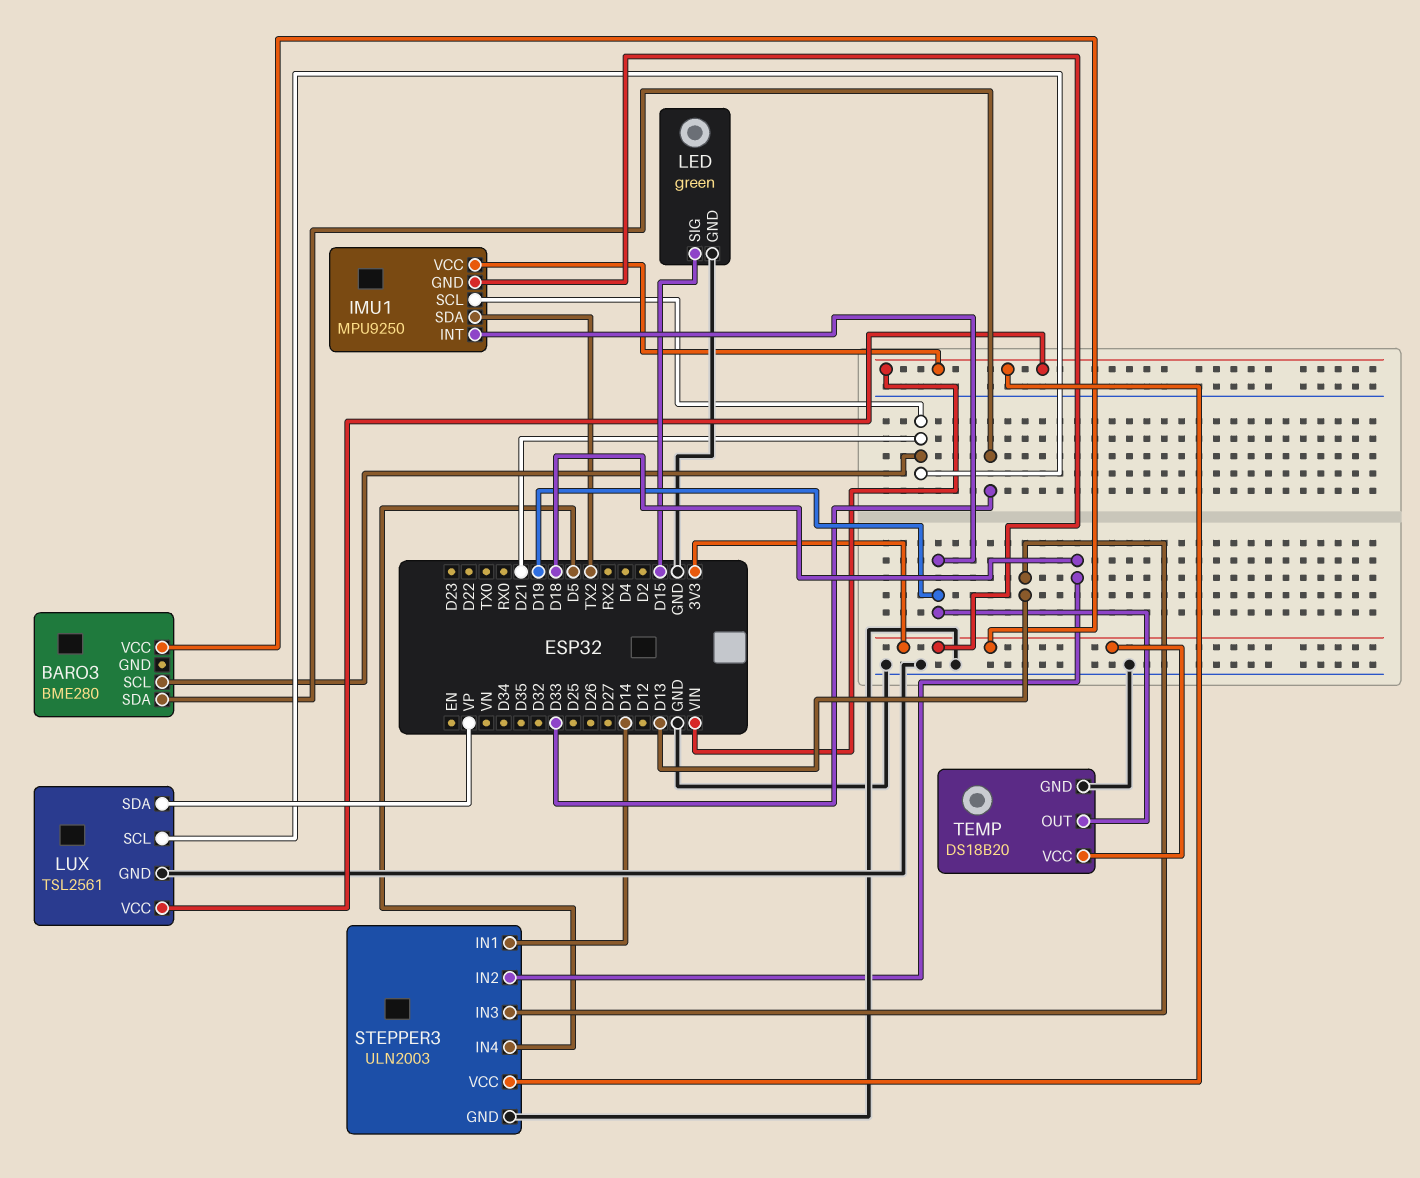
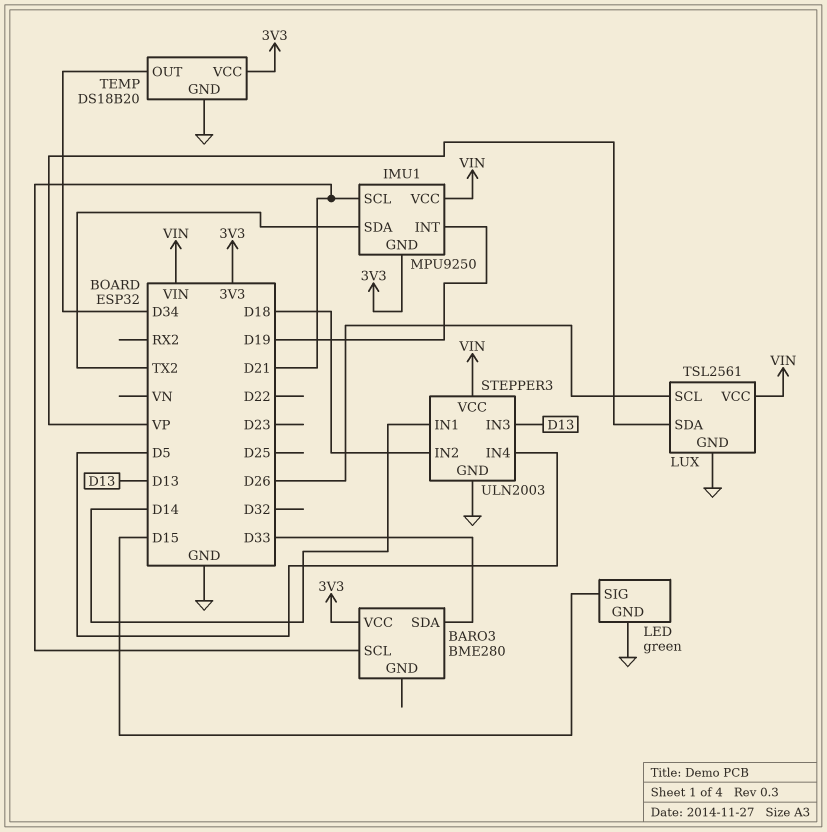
LUX pin SCL: D21 -> D26
TEMP pin OUT: D19 -> D34

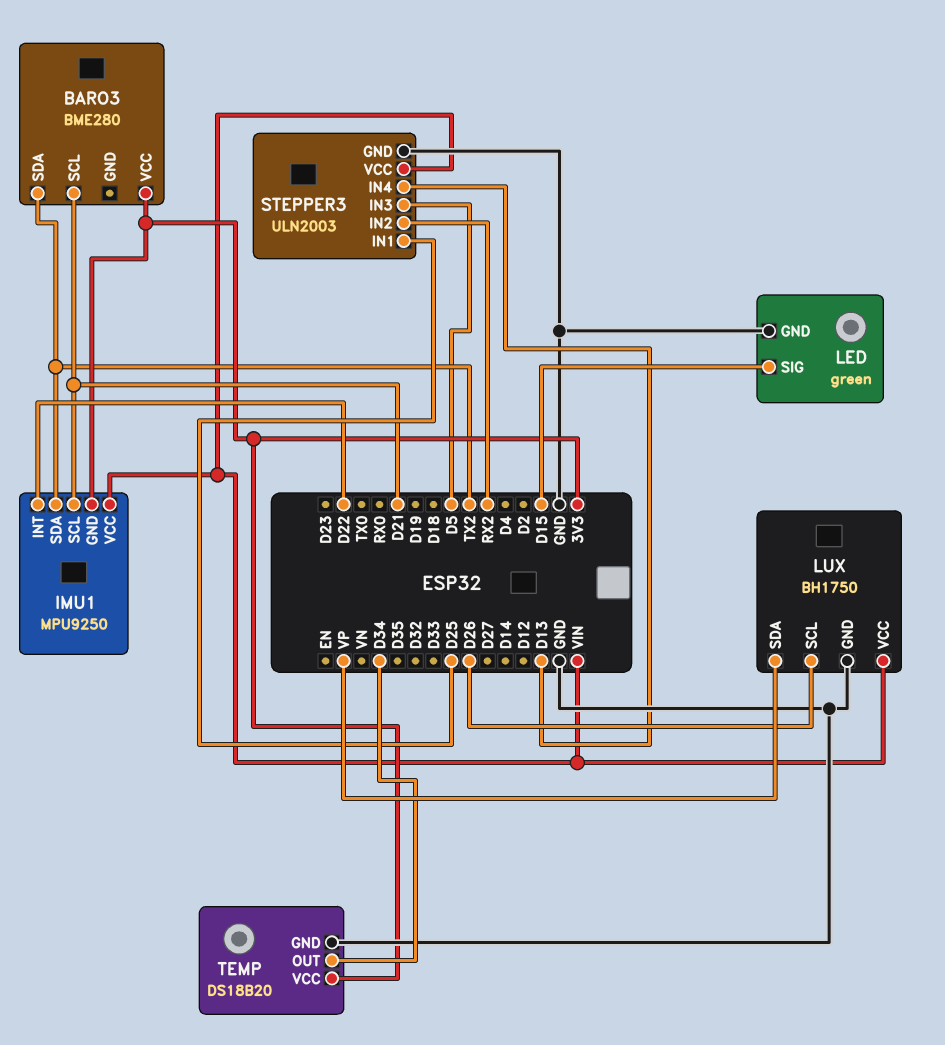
BARO3 pin SDA: D33 -> TX2
IMU1 pin INT: D19 -> D22
LUX: TSL2561 -> BH1750
STEPPER3 pin IN1: D14 -> D25
STEPPER3 pin IN2: D18 -> RX2
STEPPER3 pin IN3: D13 -> D5
STEPPER3 pin IN4: D5 -> D13

